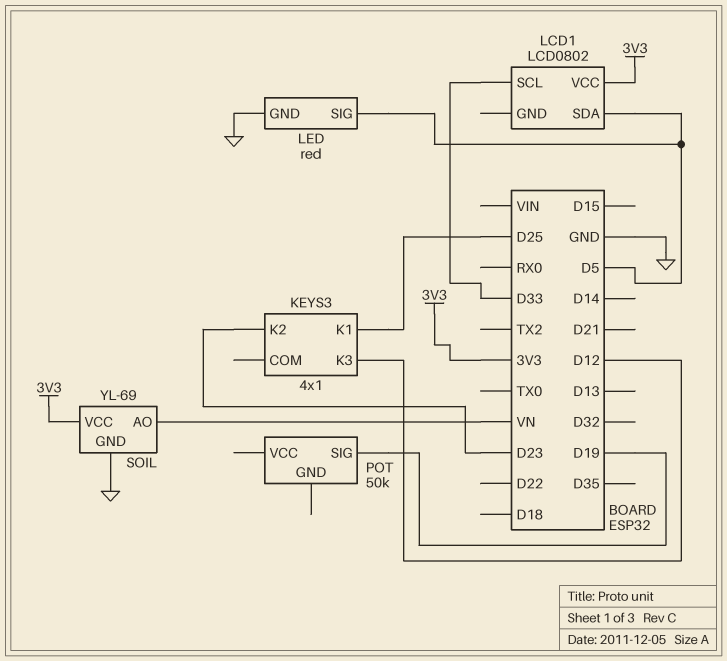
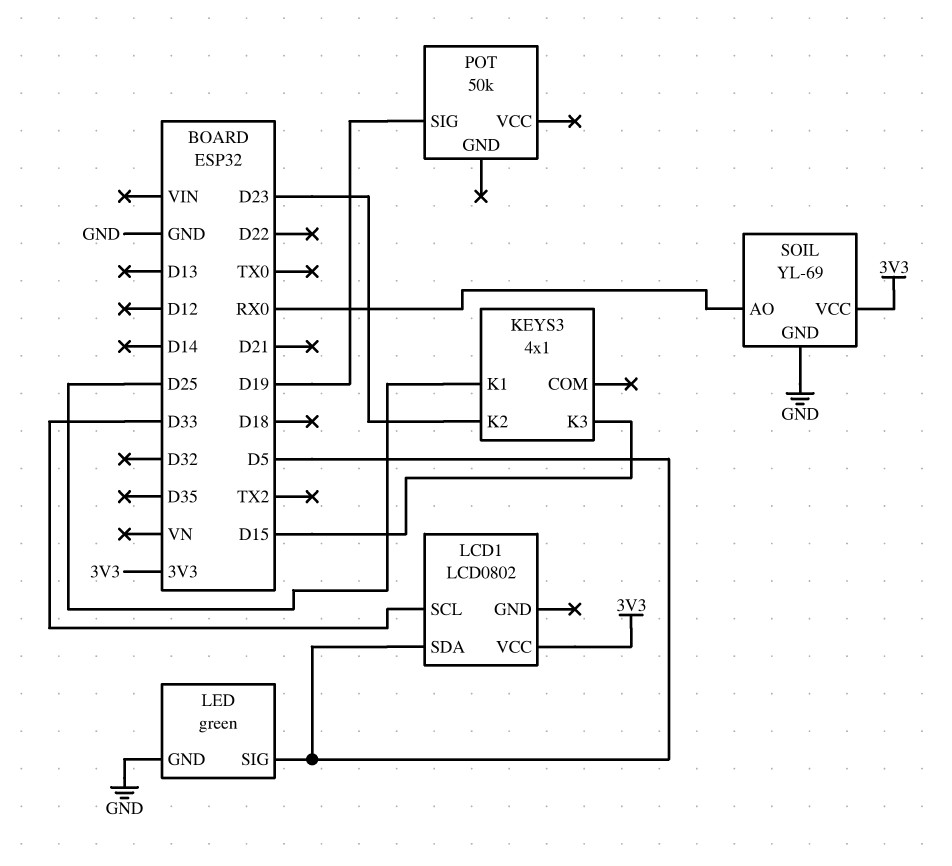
KEYS3 pin K3: D12 -> D15
LED: red -> green
SOIL pin AO: VN -> RX0

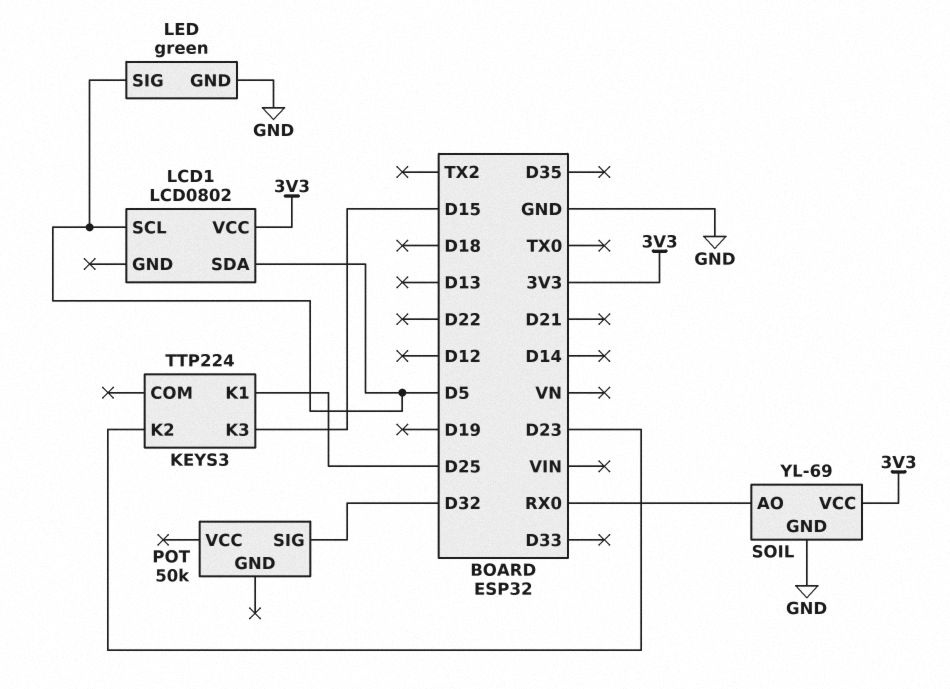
KEYS3: 4x1 -> TTP224
LCD1 pin SCL: D33 -> D5
POT pin SIG: D19 -> D32

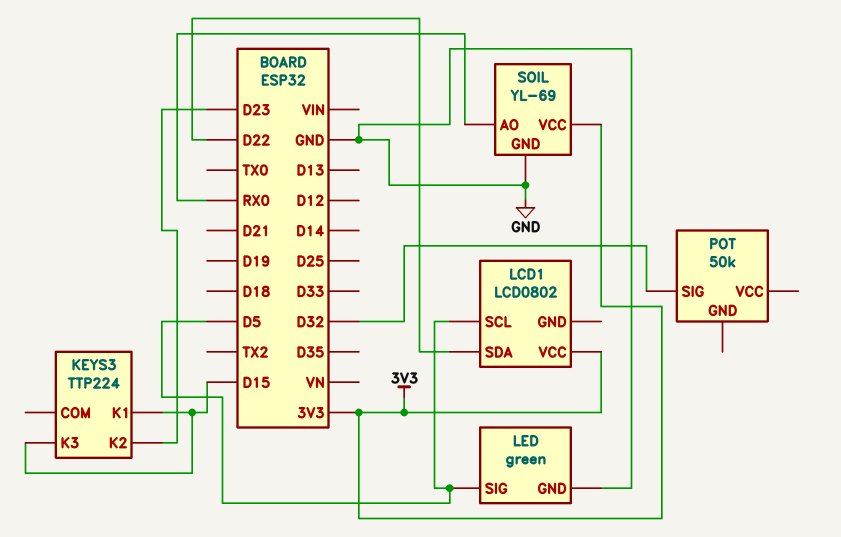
KEYS3 pin K1: D25 -> D15
LCD1 pin SDA: D5 -> D22

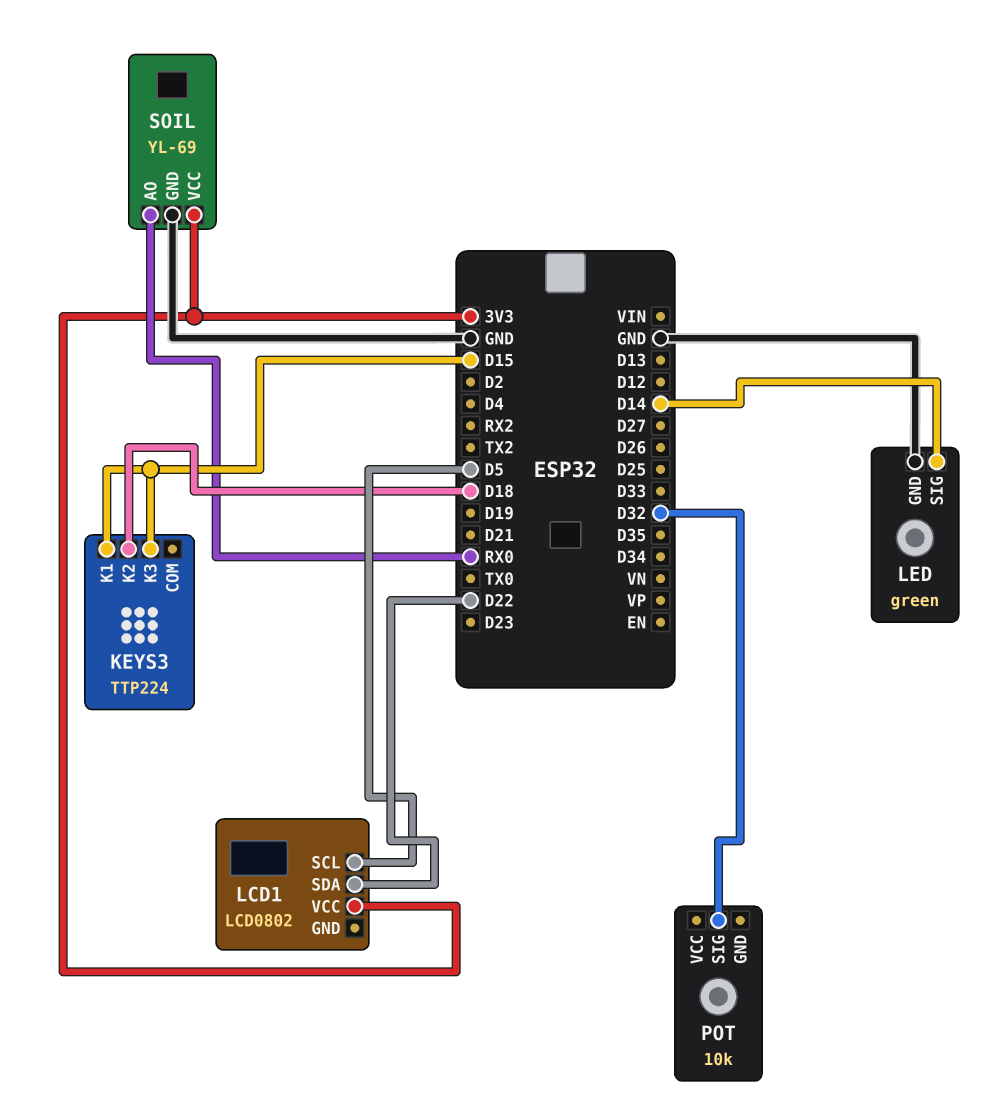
KEYS3 pin K2: D23 -> D18
LED pin SIG: D5 -> D14
POT: 50k -> 10k

